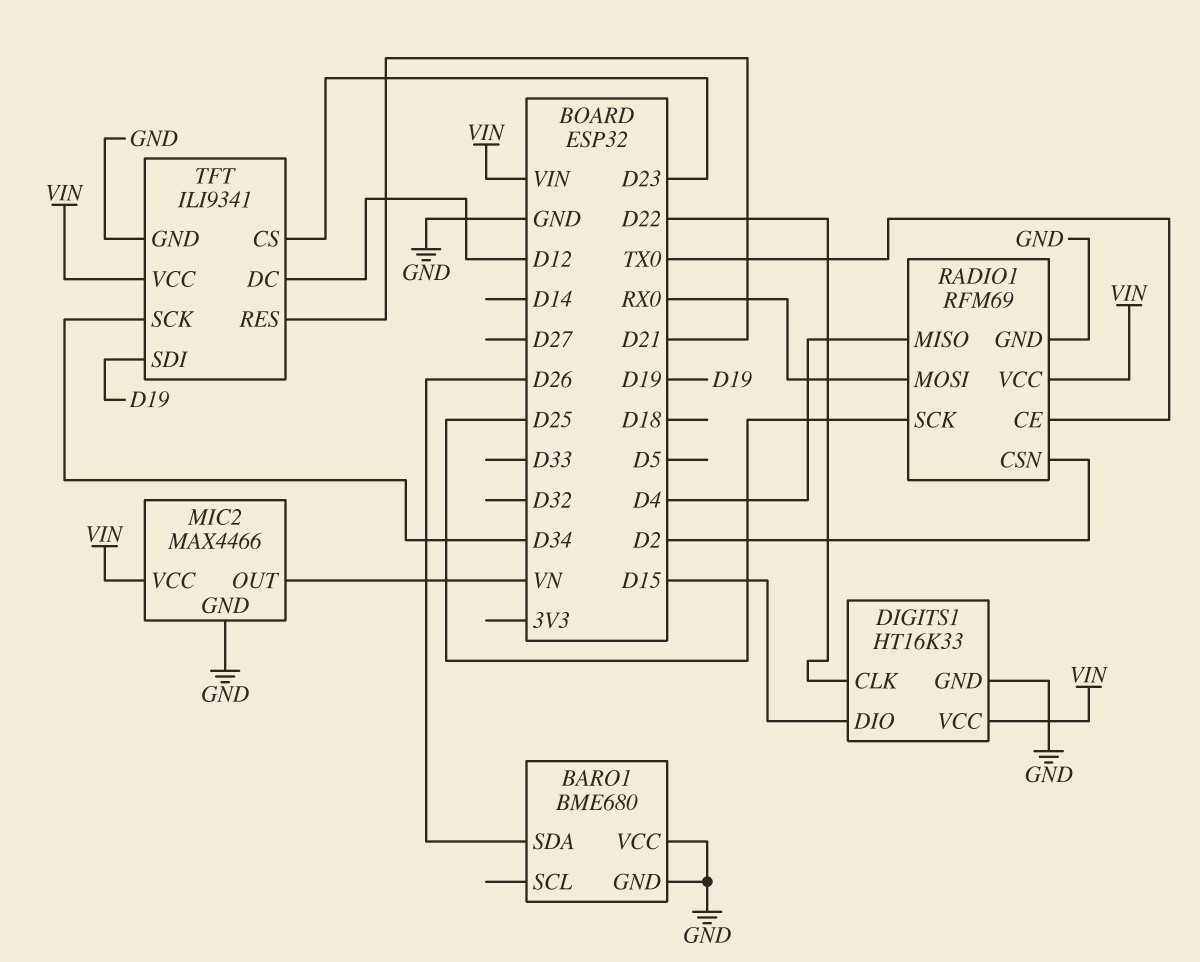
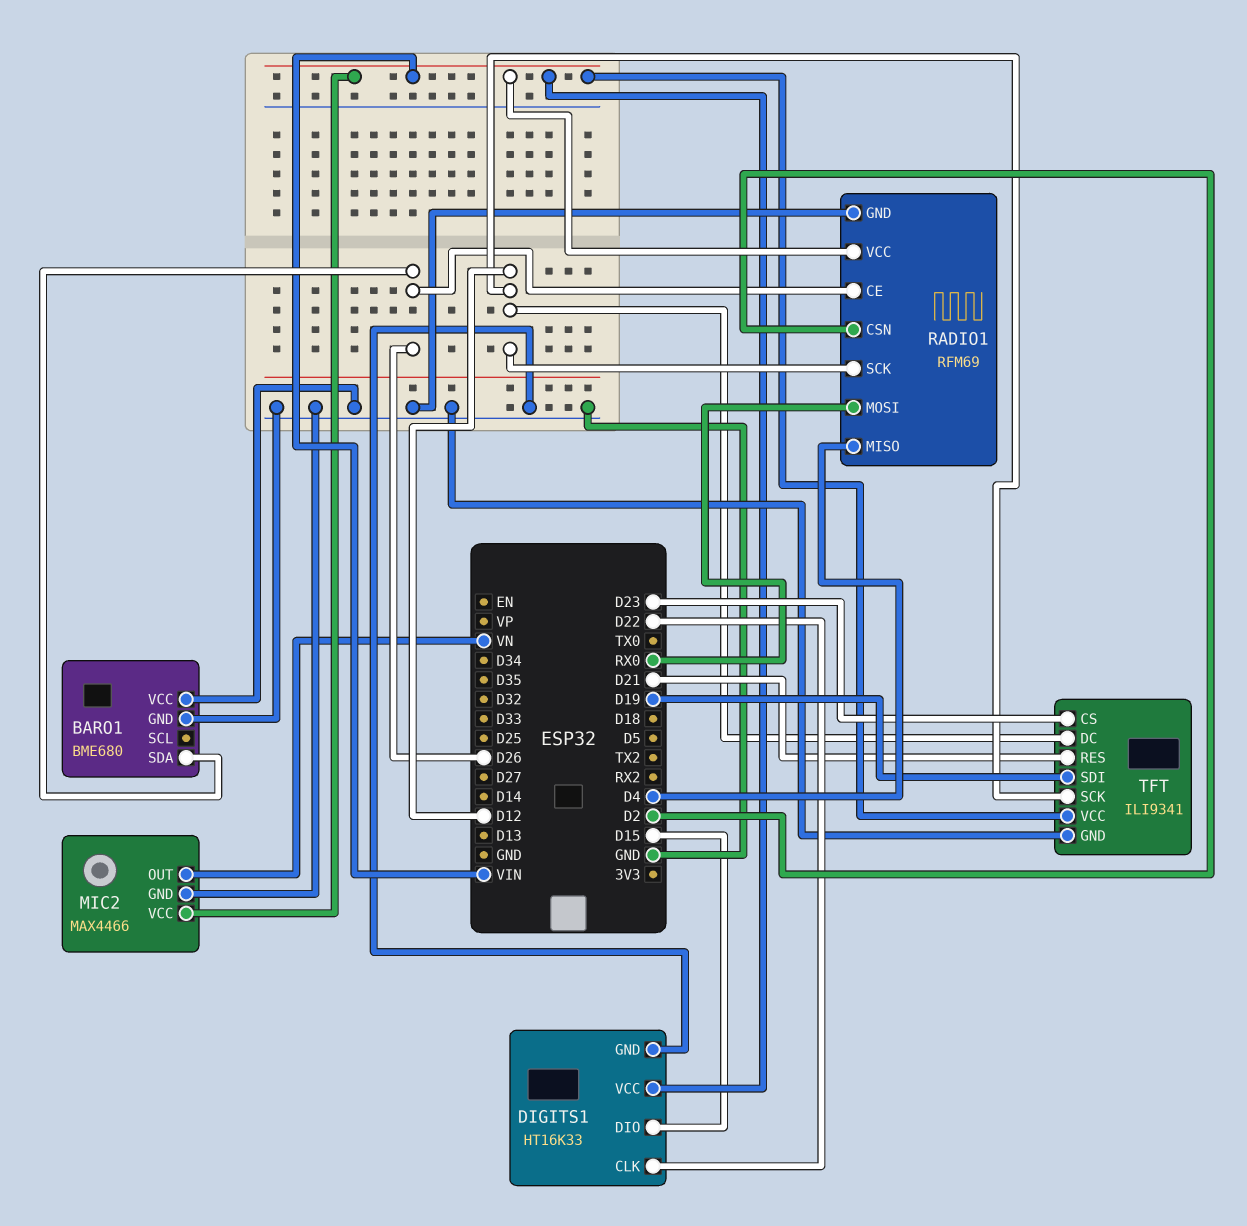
RADIO1 pin CE: TX0 -> D26
RADIO1 pin SCK: D25 -> D12
TFT pin SCK: D34 -> D12

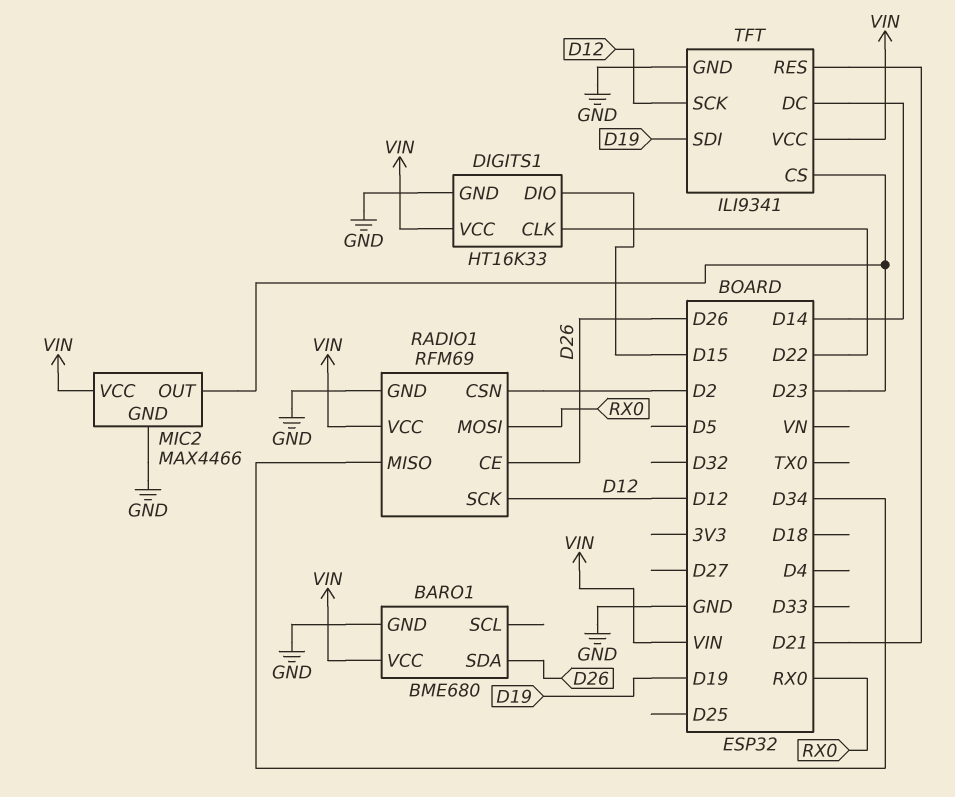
BARO1 pin VCC: GND -> VIN
MIC2 pin OUT: VN -> D23
RADIO1 pin MISO: D4 -> D34
TFT pin DC: D12 -> D14

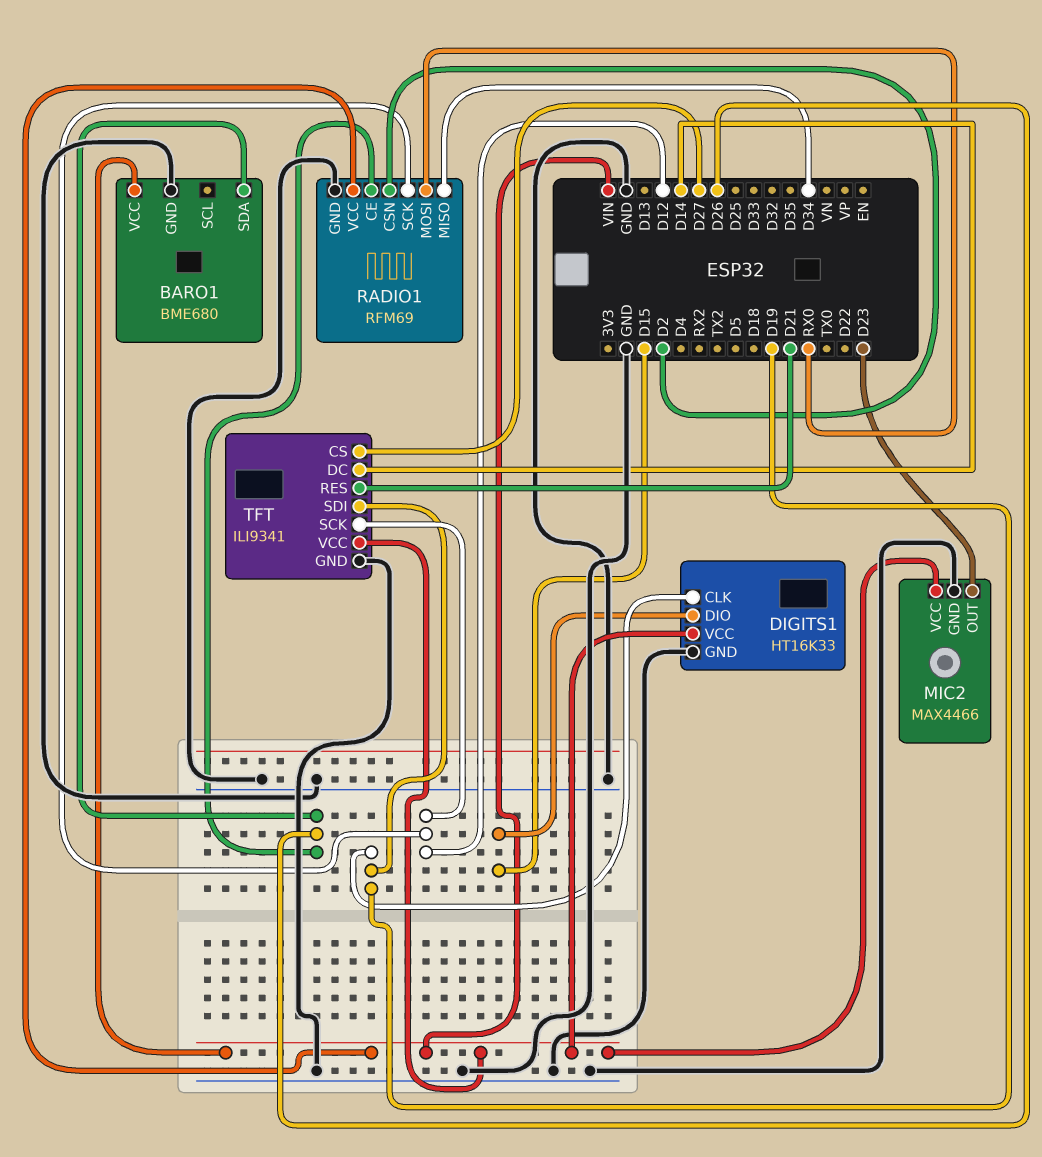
DIGITS1 pin CLK: D22 -> D19
TFT pin CS: D23 -> D27

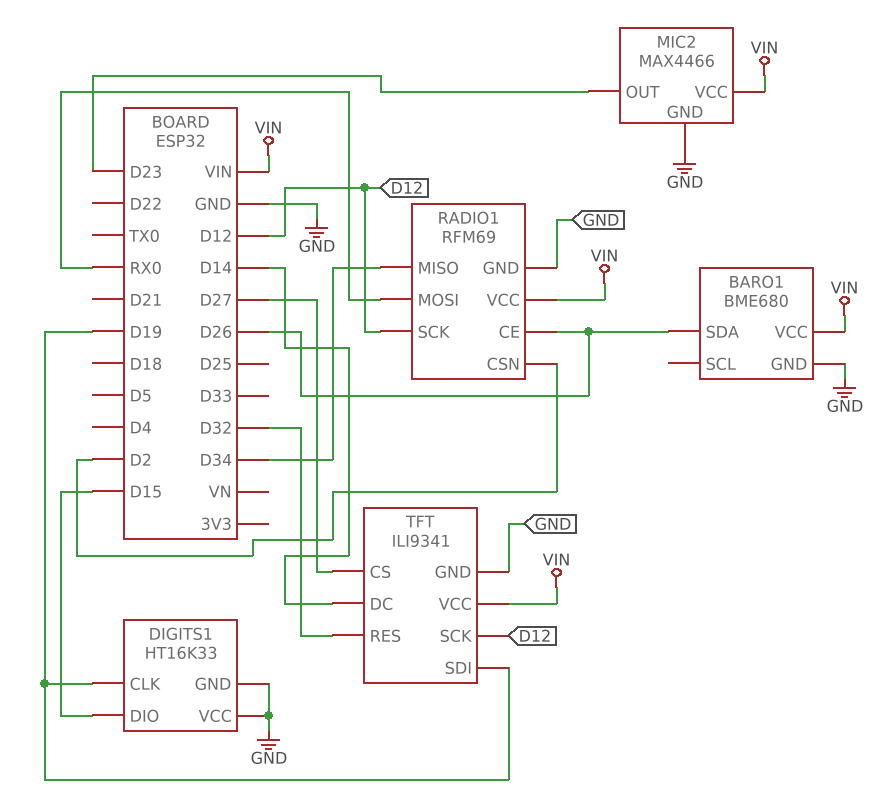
DIGITS1 pin VCC: VIN -> GND
TFT pin RES: D21 -> D32

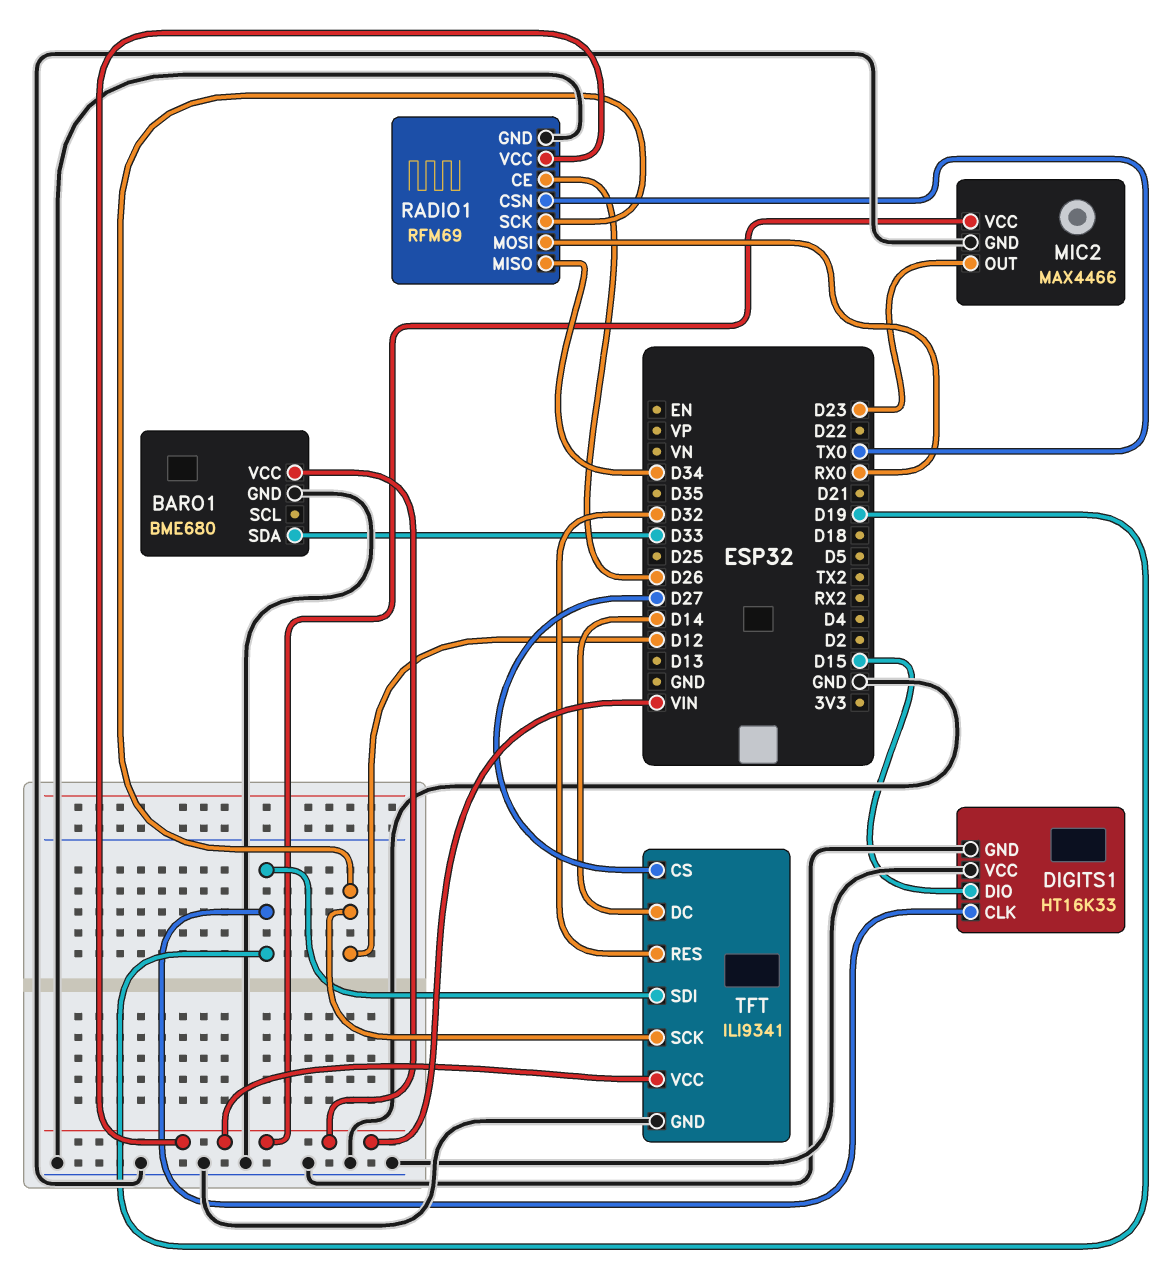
BARO1 pin SDA: D26 -> D33
RADIO1 pin CSN: D2 -> TX0

